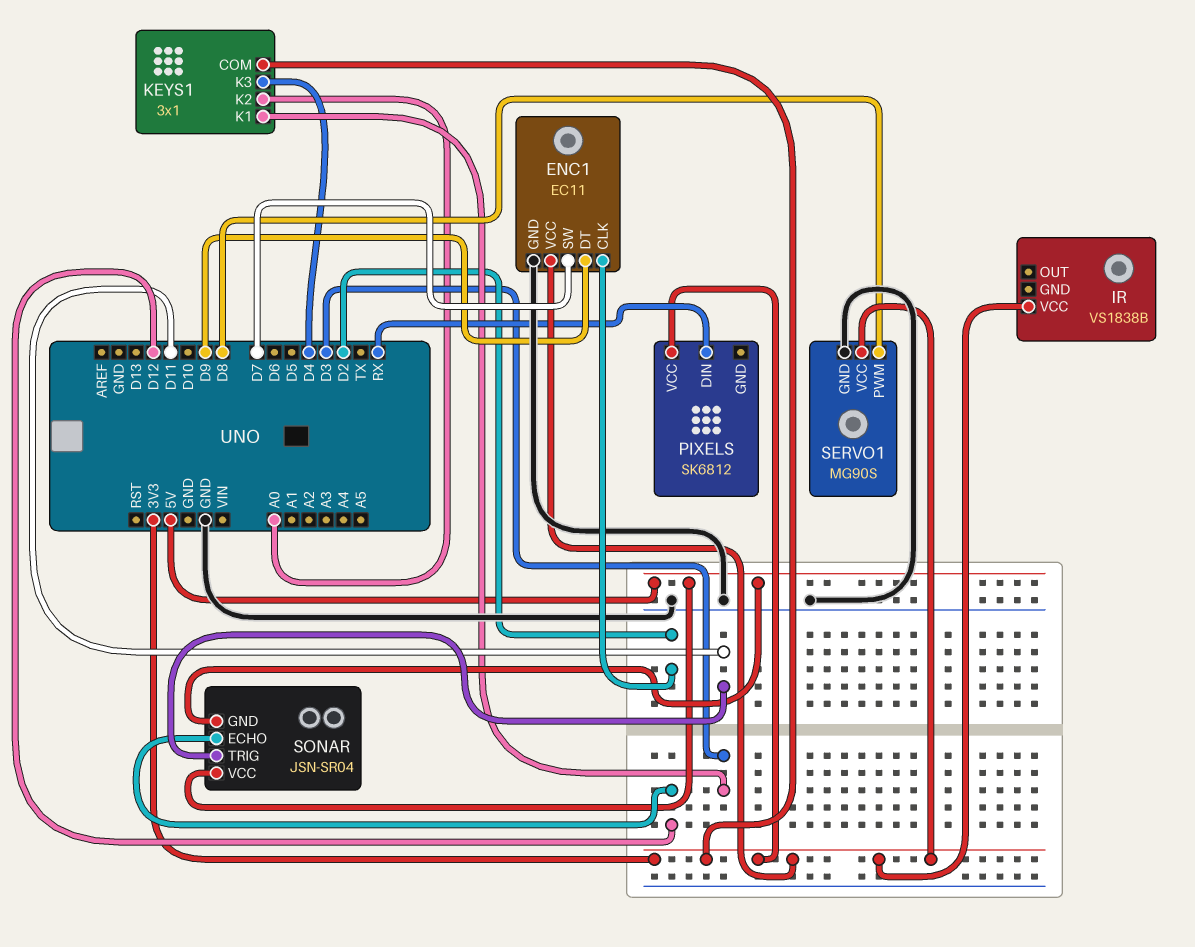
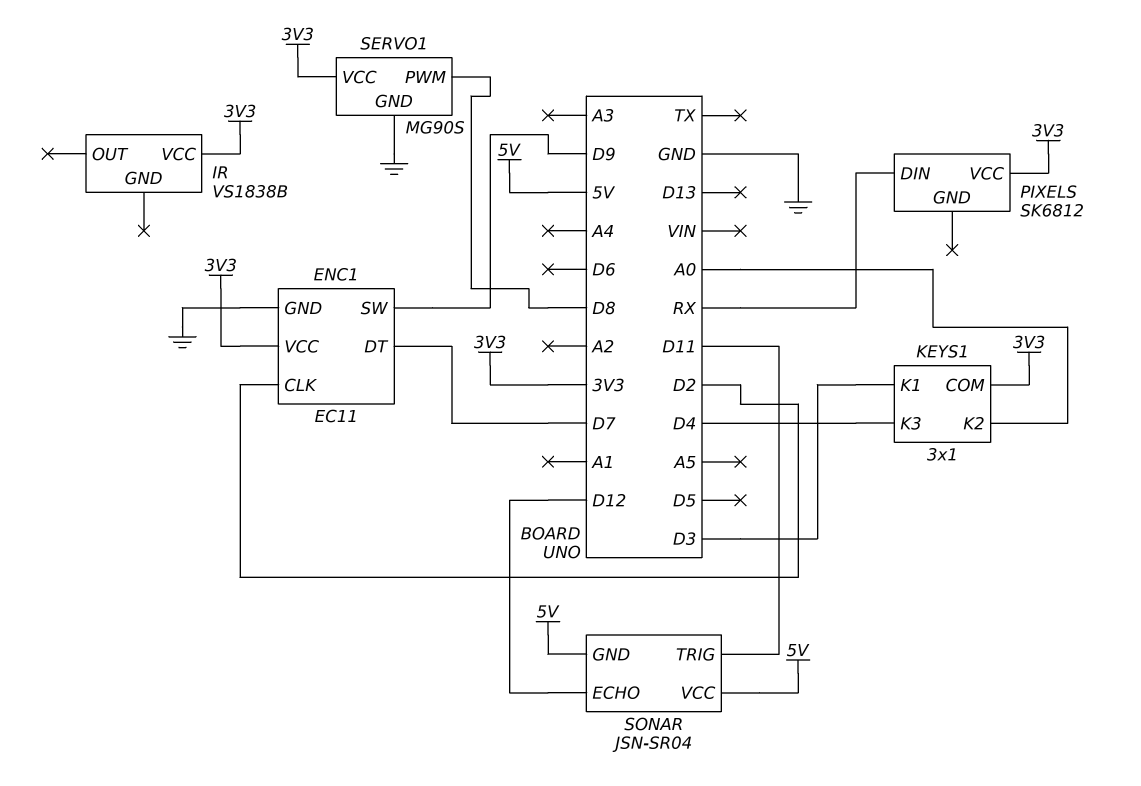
ENC1 pin DT: D9 -> D7
ENC1 pin SW: D7 -> D9

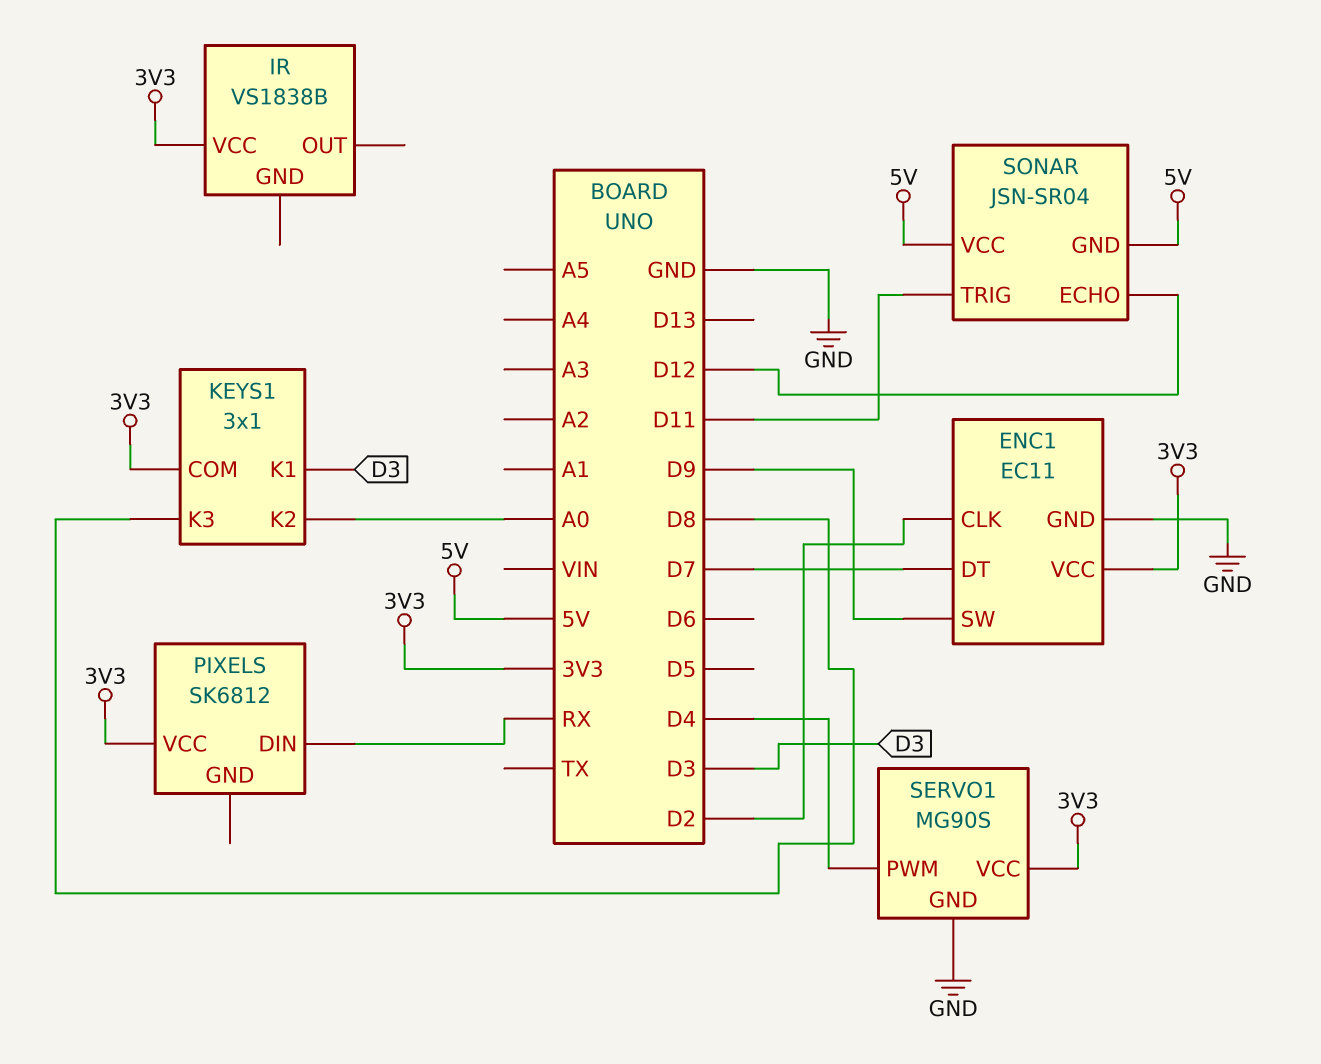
KEYS1 pin K3: D4 -> D8
SERVO1 pin PWM: D8 -> D4

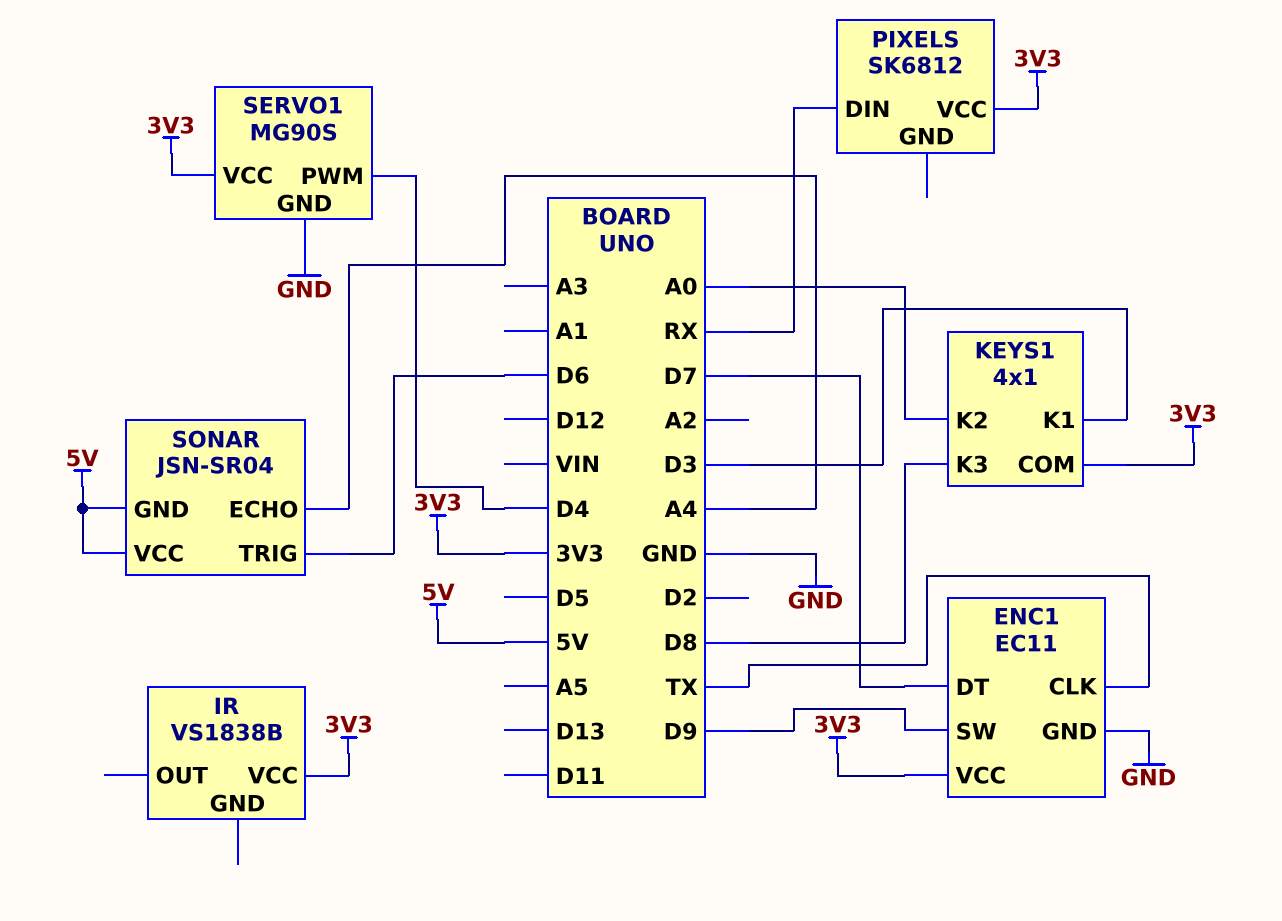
ENC1 pin CLK: D2 -> TX
KEYS1: 3x1 -> 4x1
SONAR pin ECHO: D12 -> A4
SONAR pin TRIG: D11 -> D6

